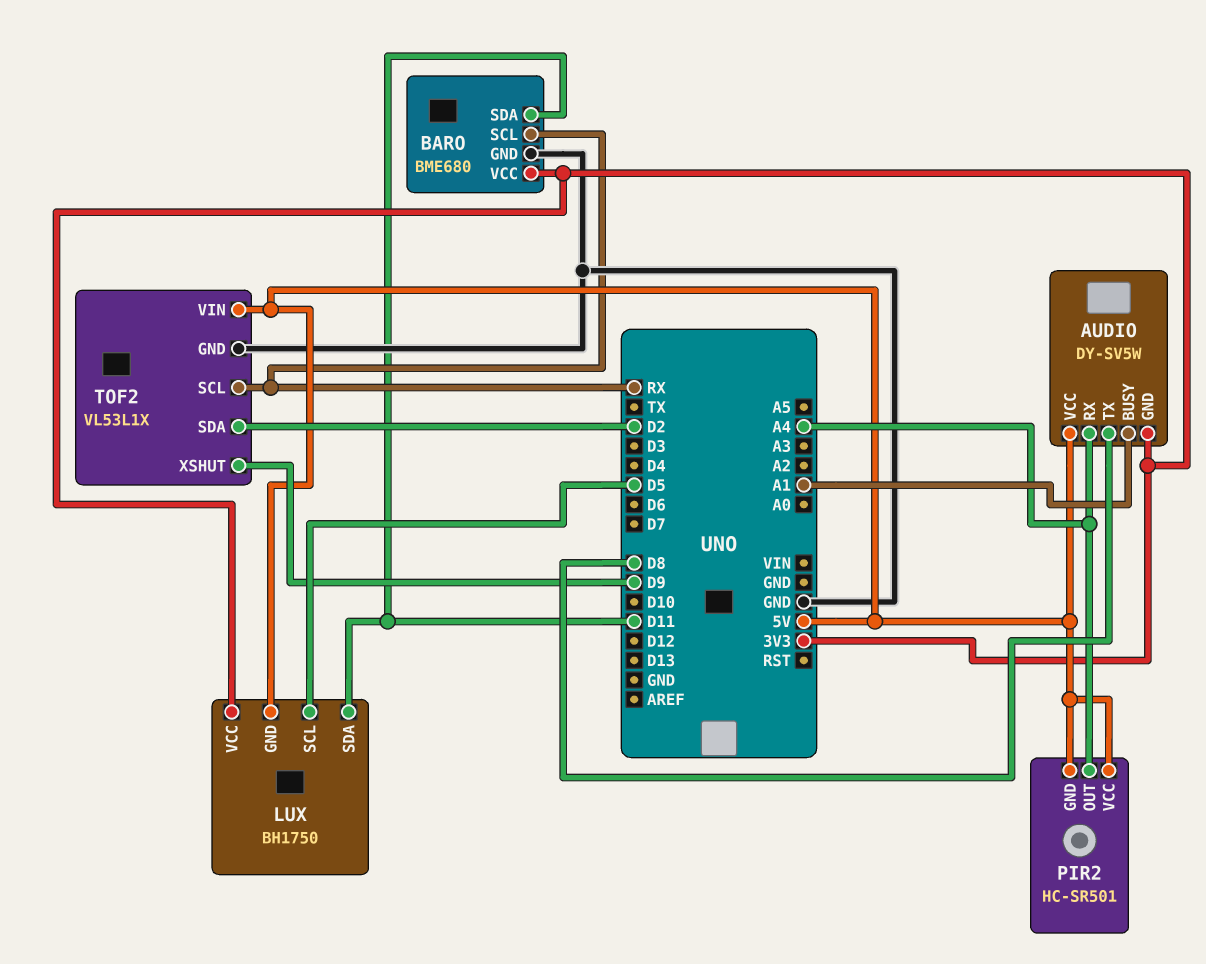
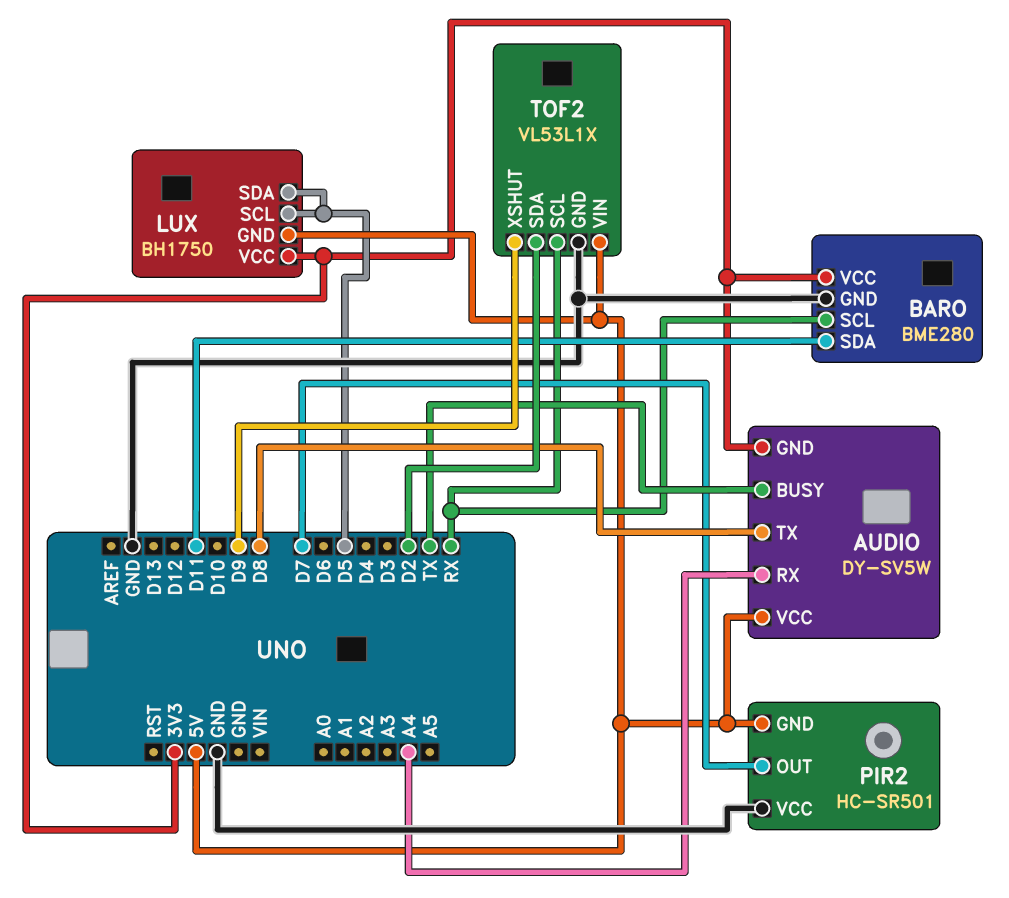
AUDIO pin BUSY: A1 -> TX
BARO: BME680 -> BME280
LUX pin SDA: D11 -> D5
PIR2 pin OUT: A4 -> D7
PIR2 pin VCC: 5V -> GND

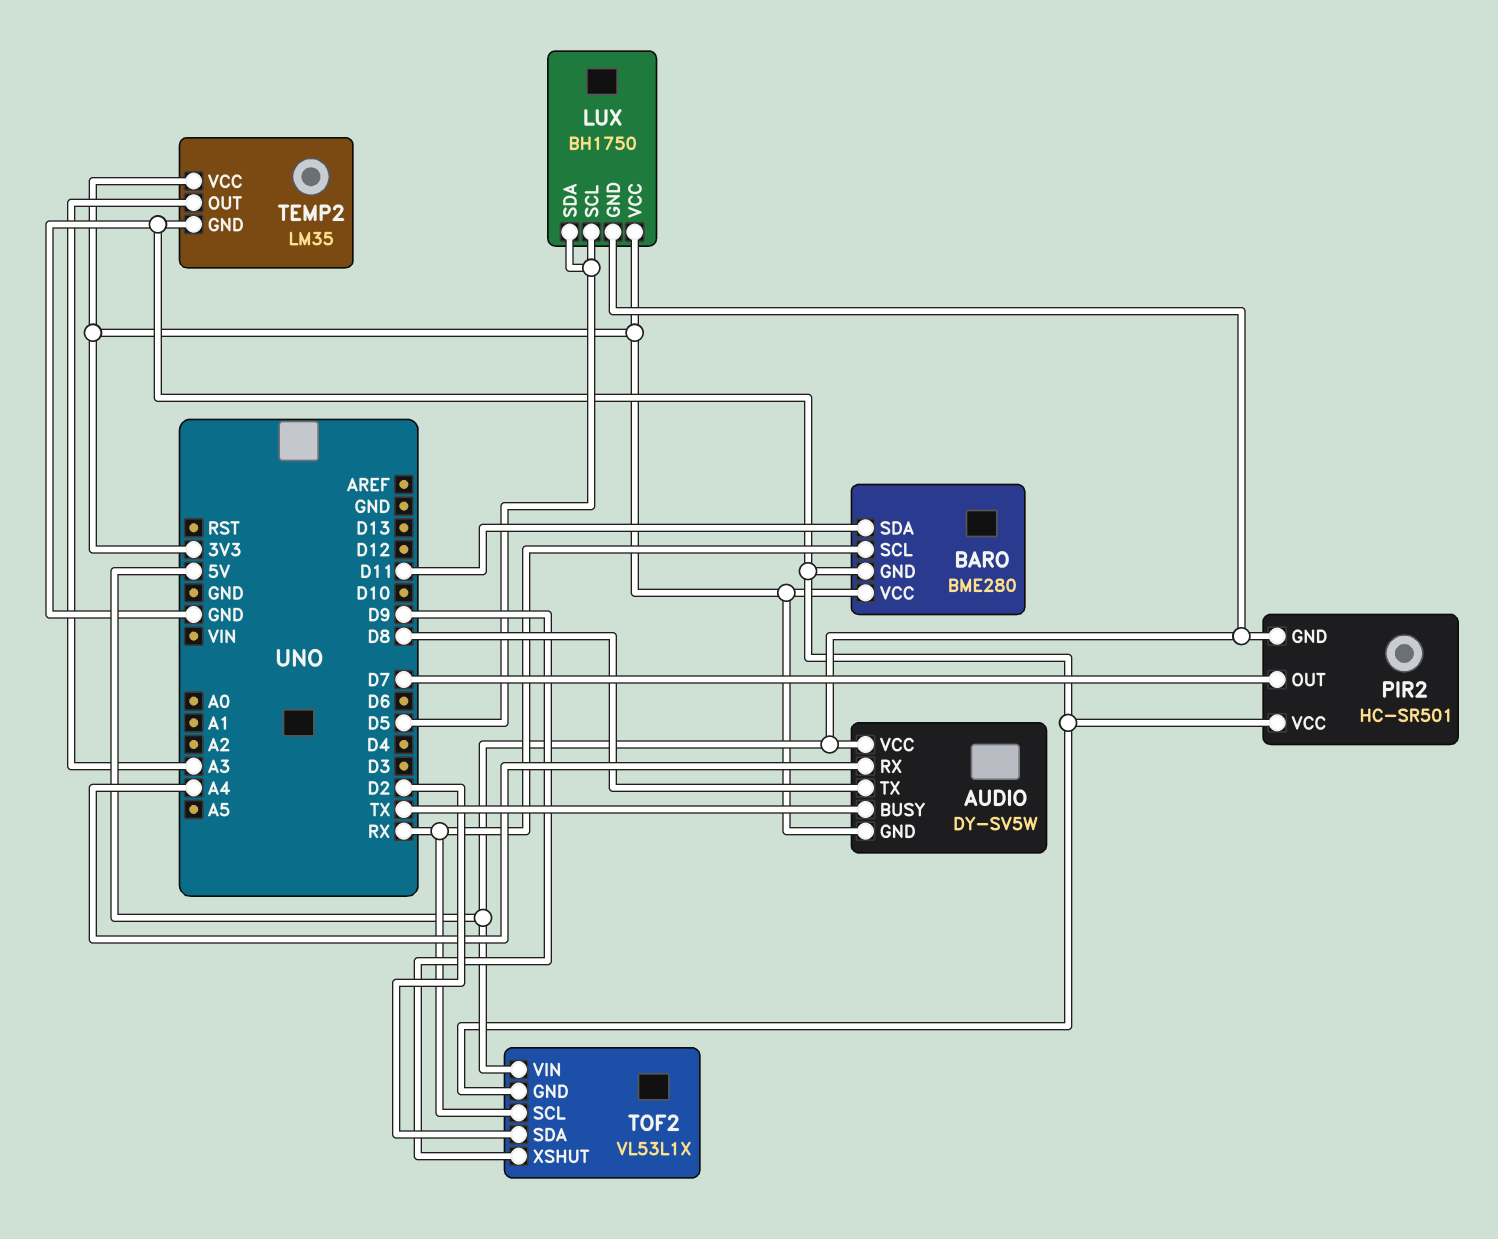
TEMP2: none -> LM35
TEMP2 pin GND: none -> GND
TEMP2 pin OUT: none -> A3
TEMP2 pin VCC: none -> 3V3

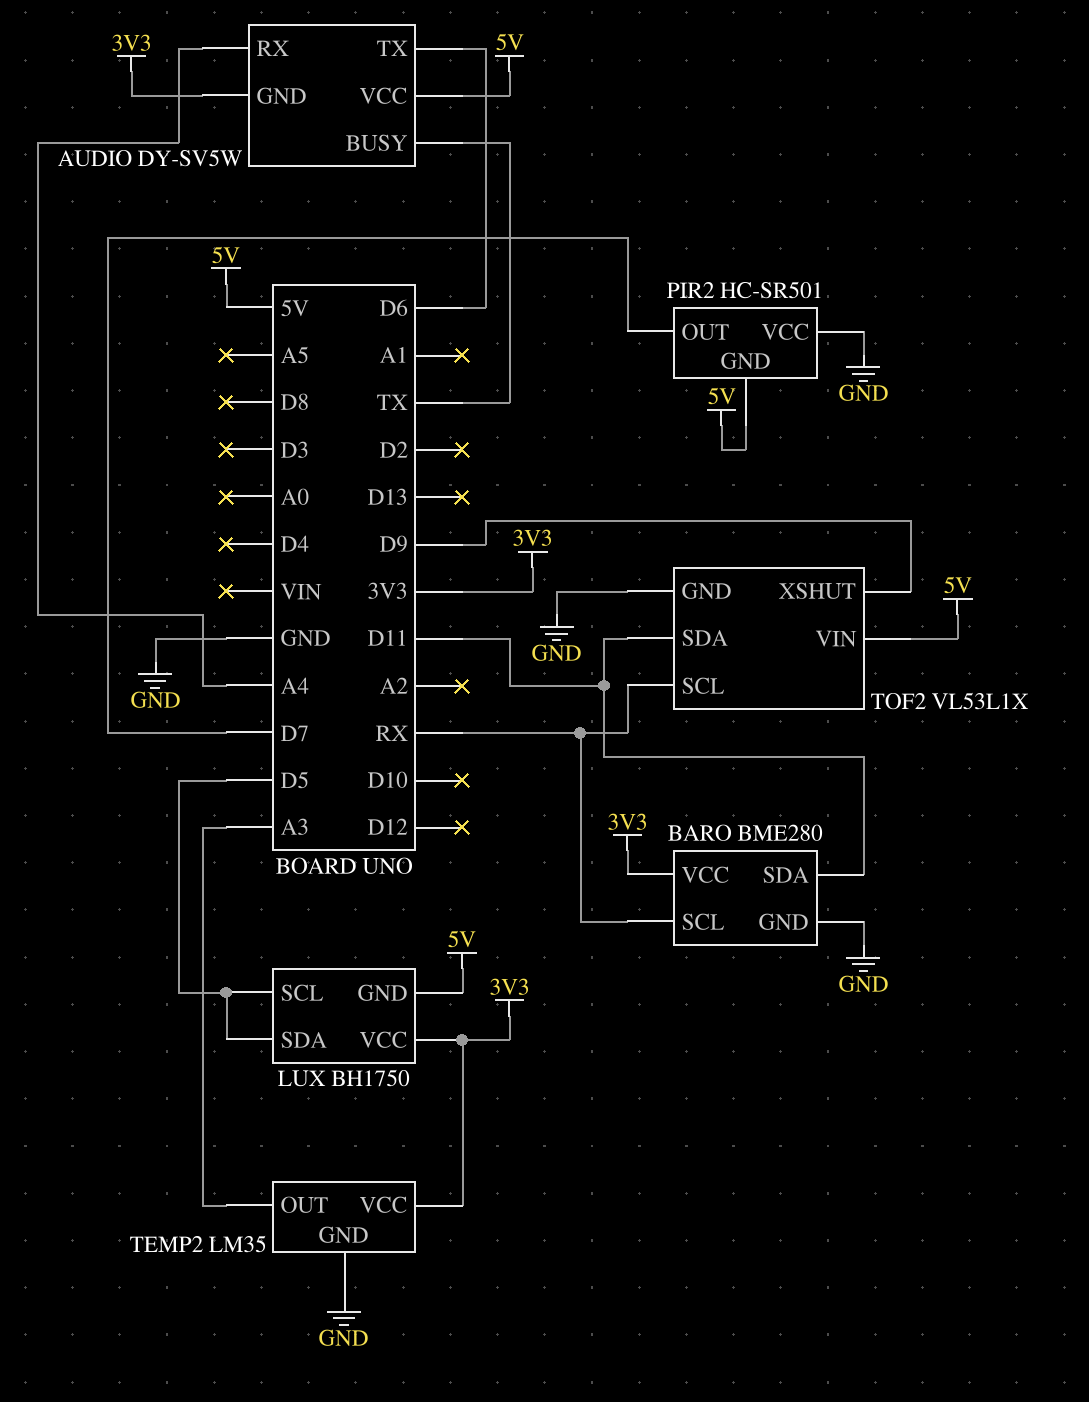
AUDIO pin TX: D8 -> D6
TOF2 pin SDA: D2 -> D11

